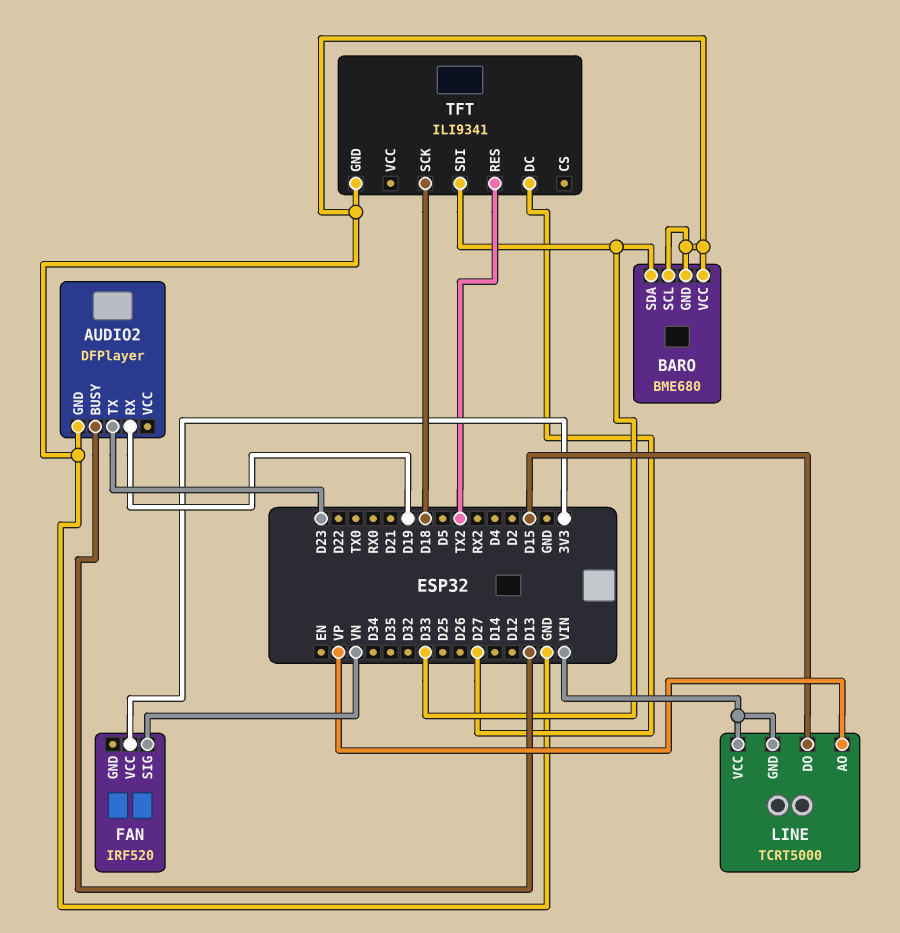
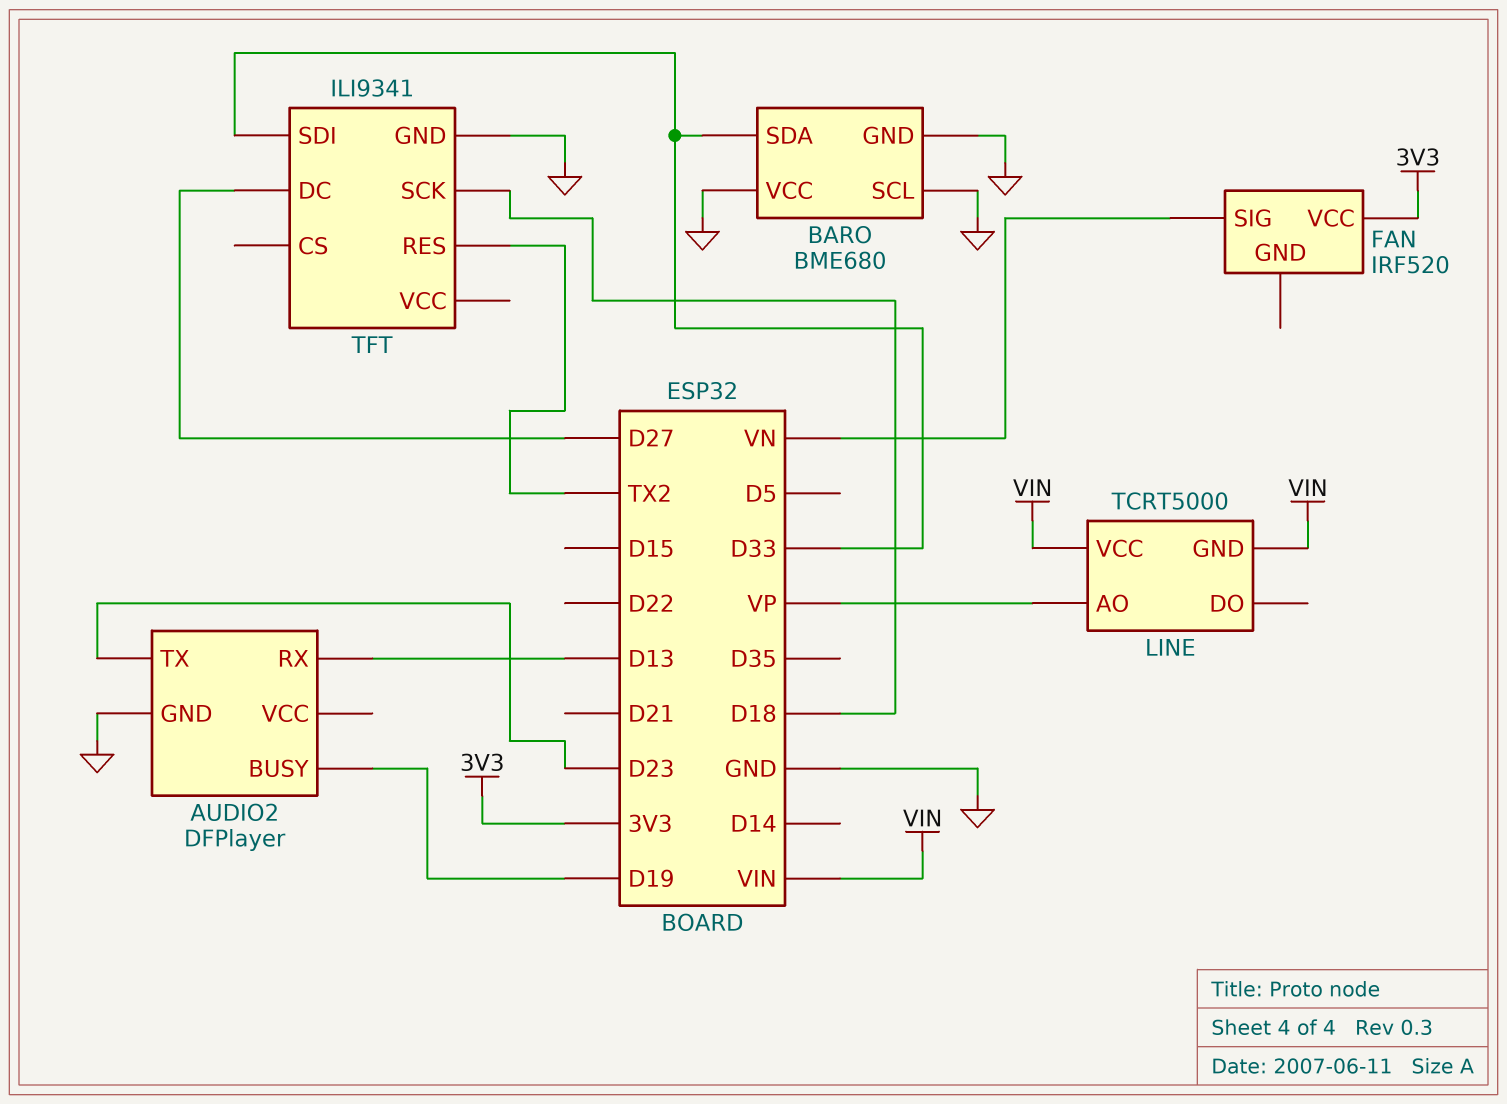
AUDIO2 pin BUSY: D13 -> D19
AUDIO2 pin RX: D19 -> D13
LINE pin DO: D15 -> none

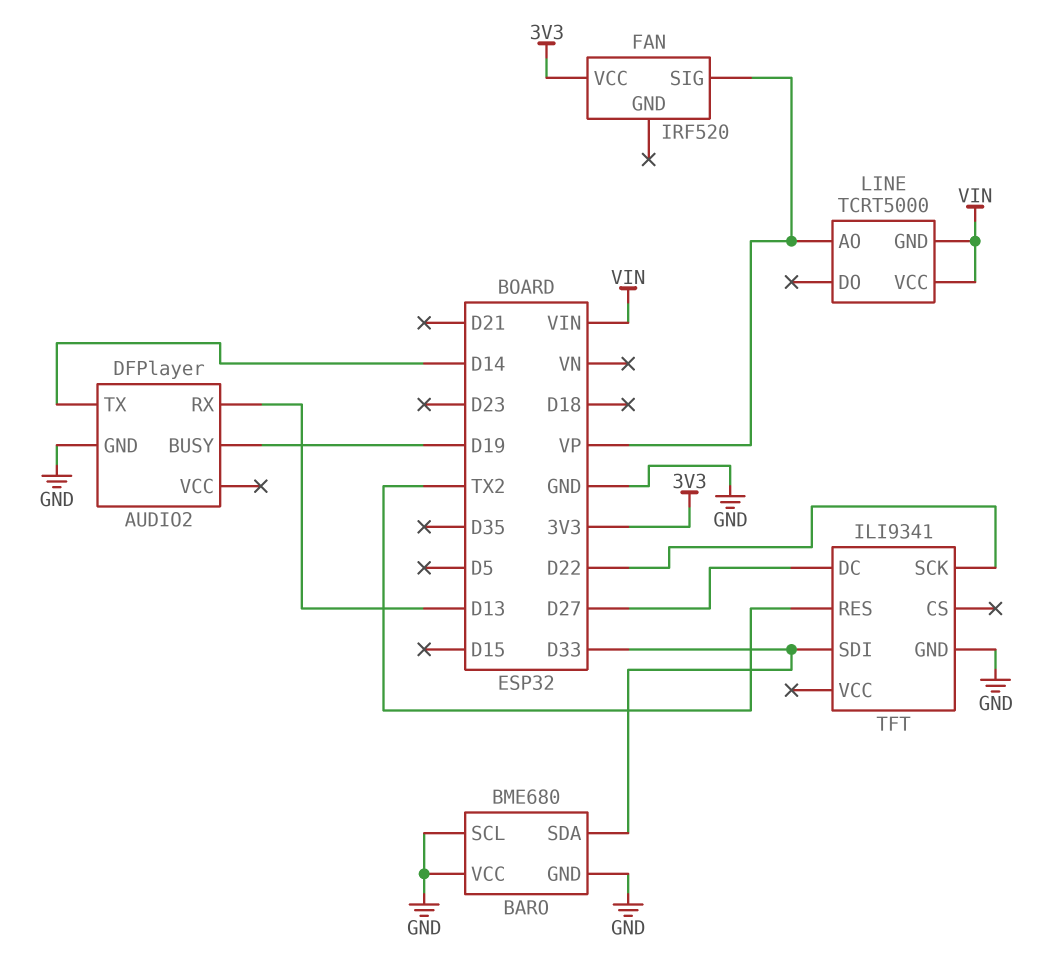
AUDIO2 pin TX: D23 -> D14
FAN pin SIG: VN -> VP
TFT pin SCK: D18 -> D22

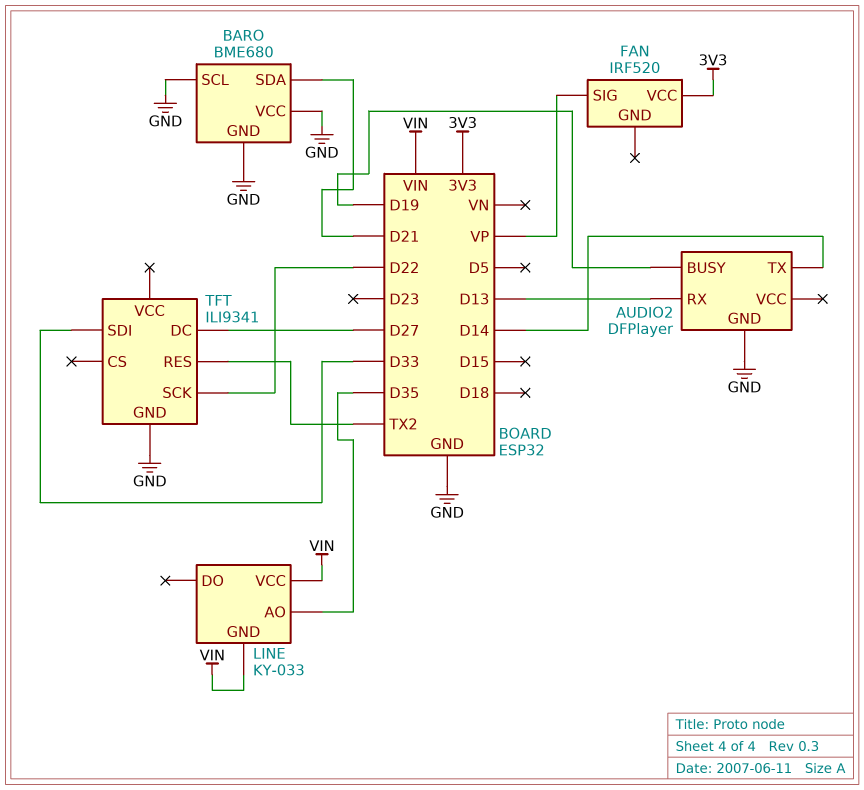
BARO pin SDA: D33 -> D21
LINE: TCRT5000 -> KY-033
LINE pin AO: VP -> D35

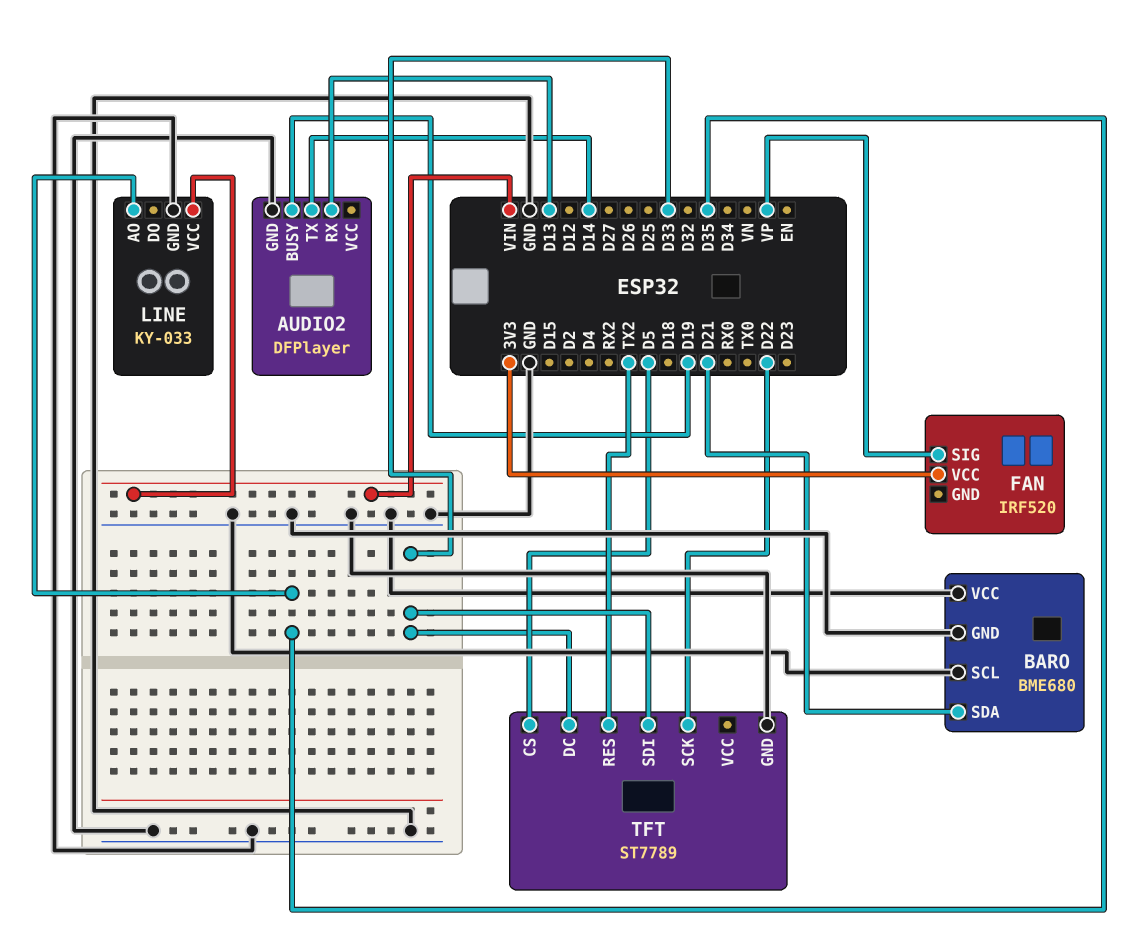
LINE pin GND: VIN -> GND
TFT: ILI9341 -> ST7789
TFT pin CS: none -> D5
TFT pin DC: D27 -> D33

